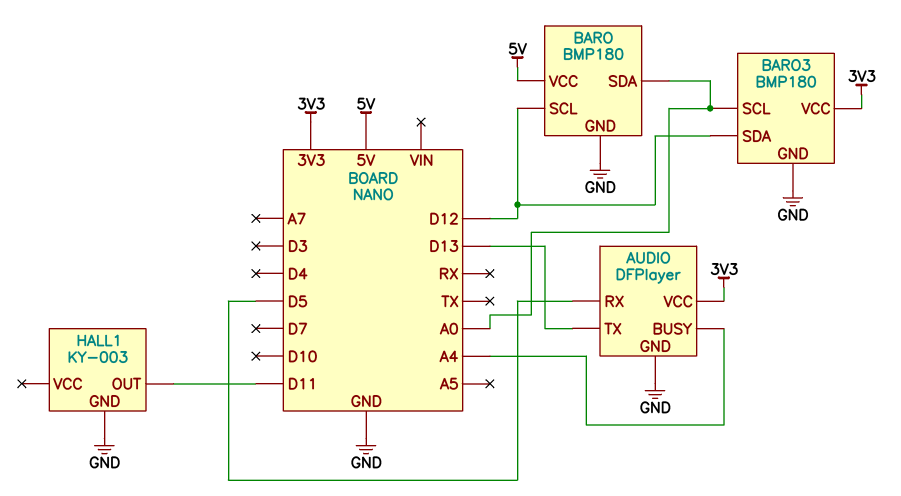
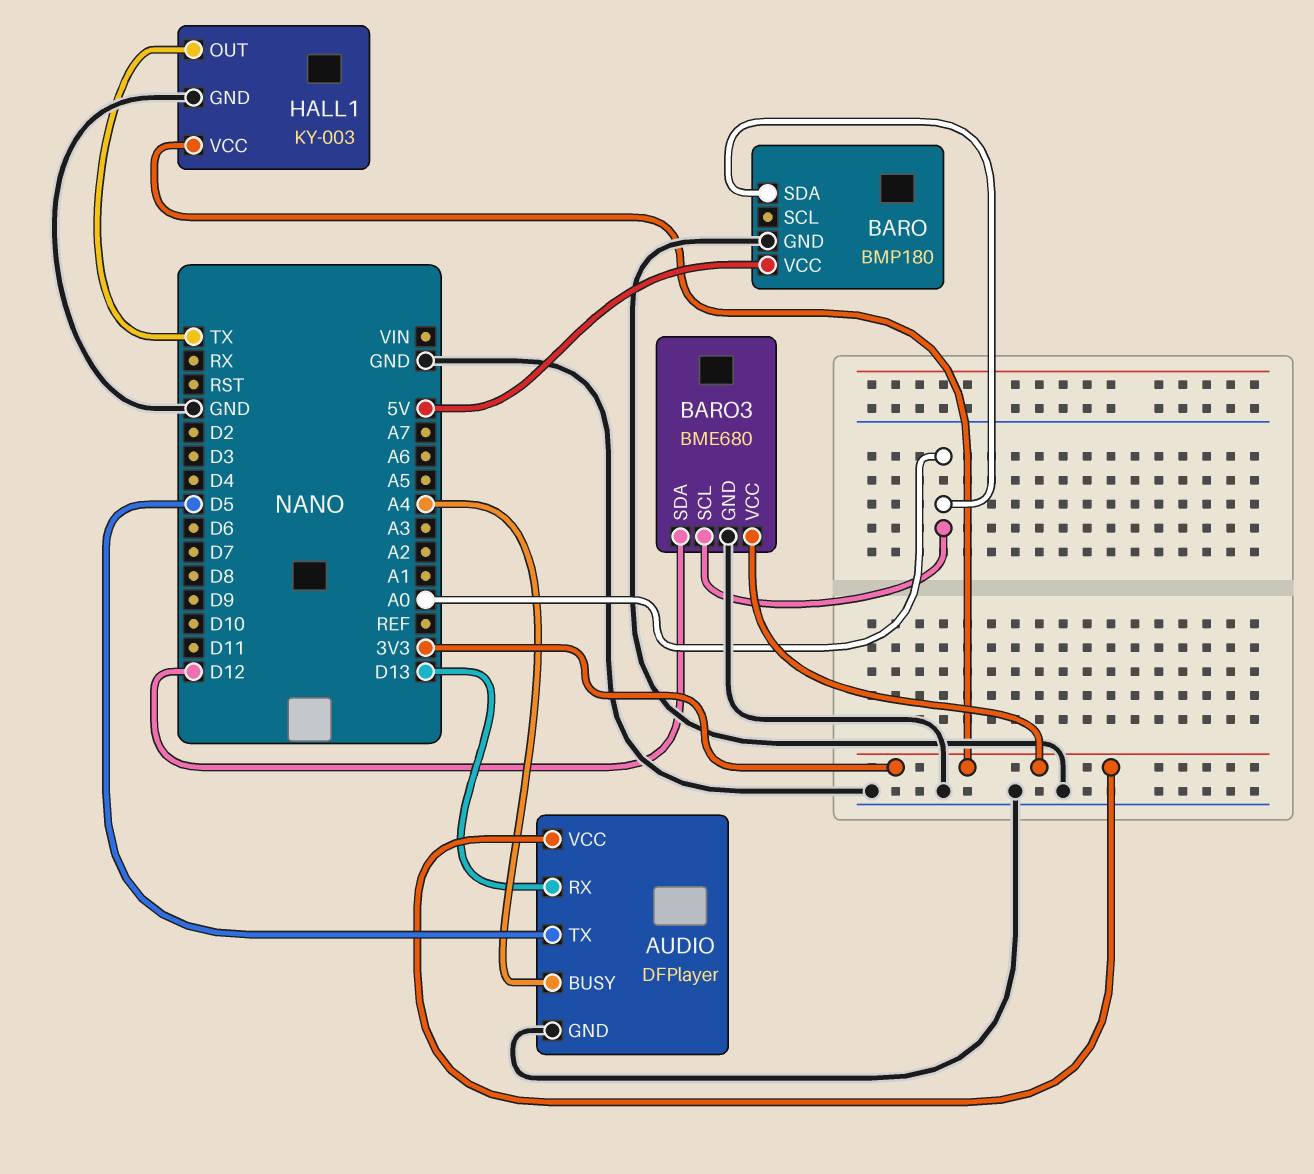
AUDIO pin RX: D5 -> D13
AUDIO pin TX: D13 -> D5
BARO pin SCL: D12 -> none
BARO3: BMP180 -> BME680
HALL1 pin OUT: D11 -> TX
HALL1 pin VCC: none -> 3V3

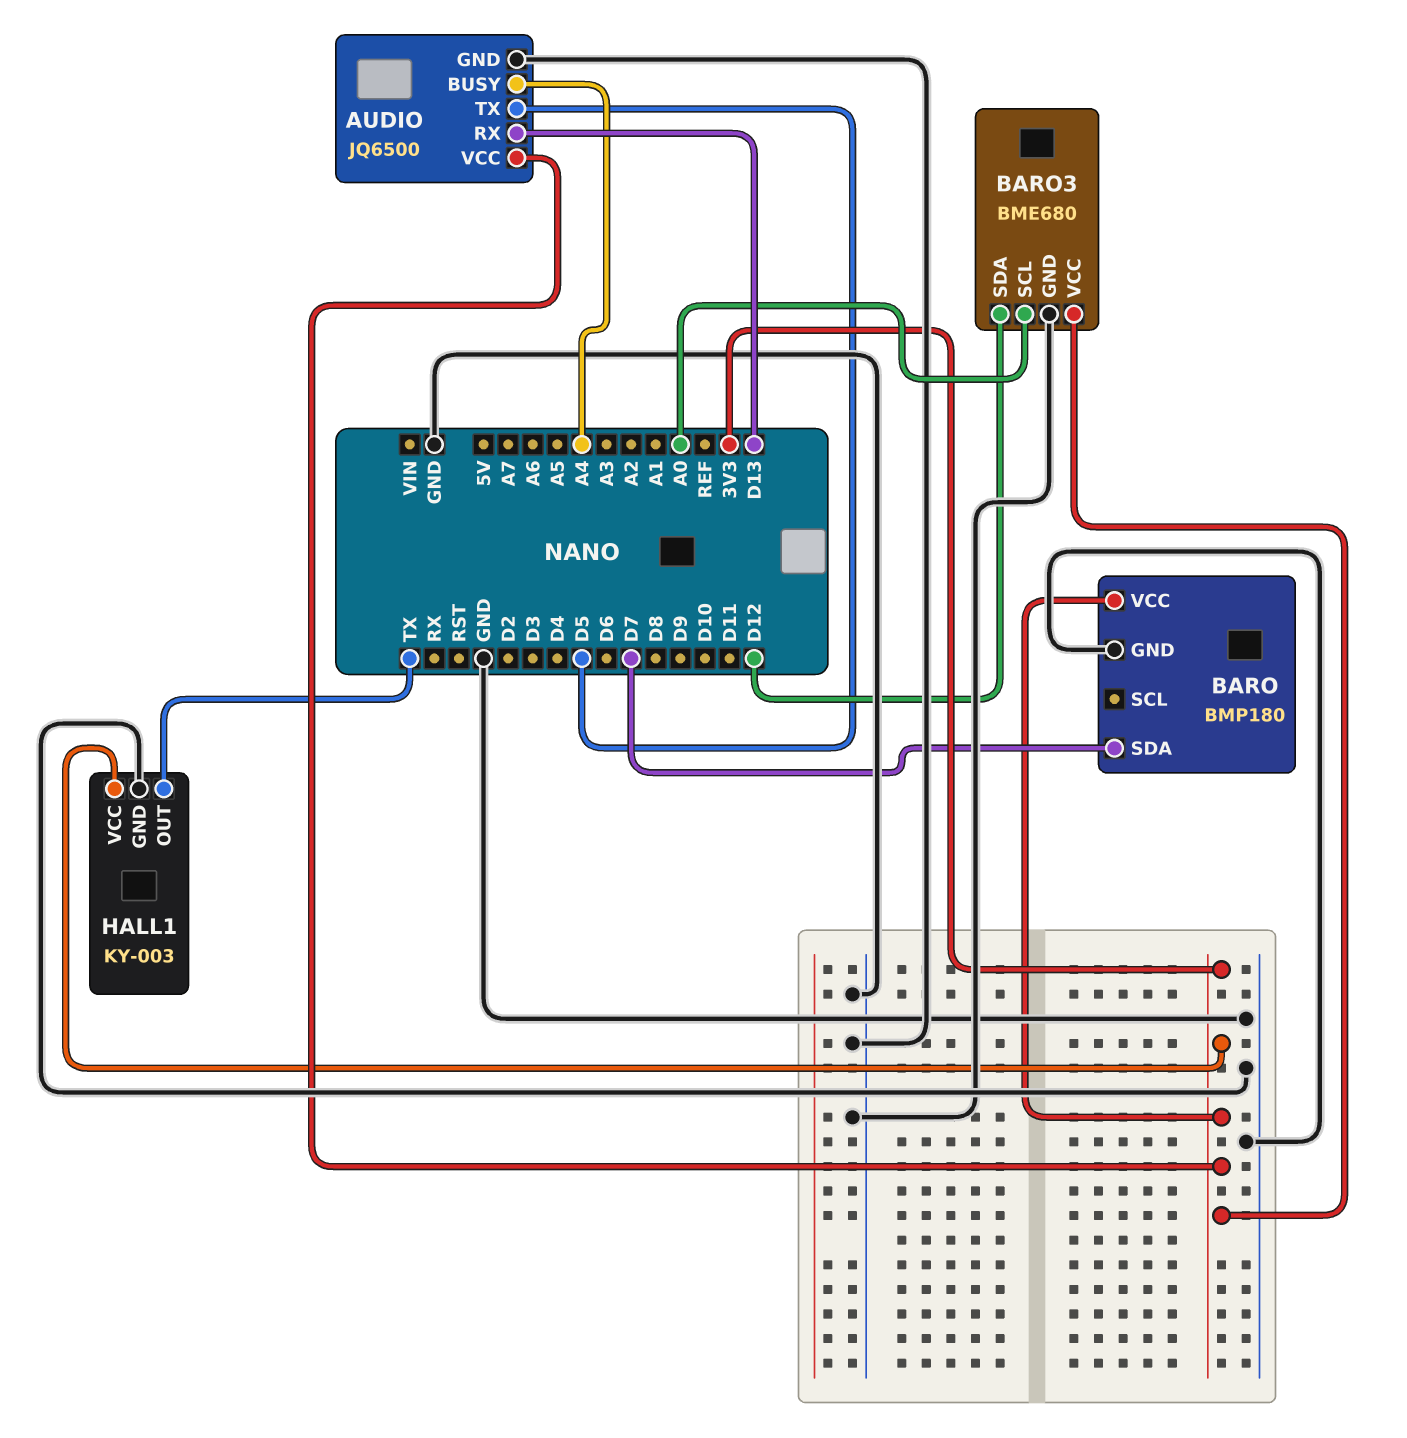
AUDIO: DFPlayer -> JQ6500
BARO pin SDA: A0 -> D7
BARO pin VCC: 5V -> 3V3

